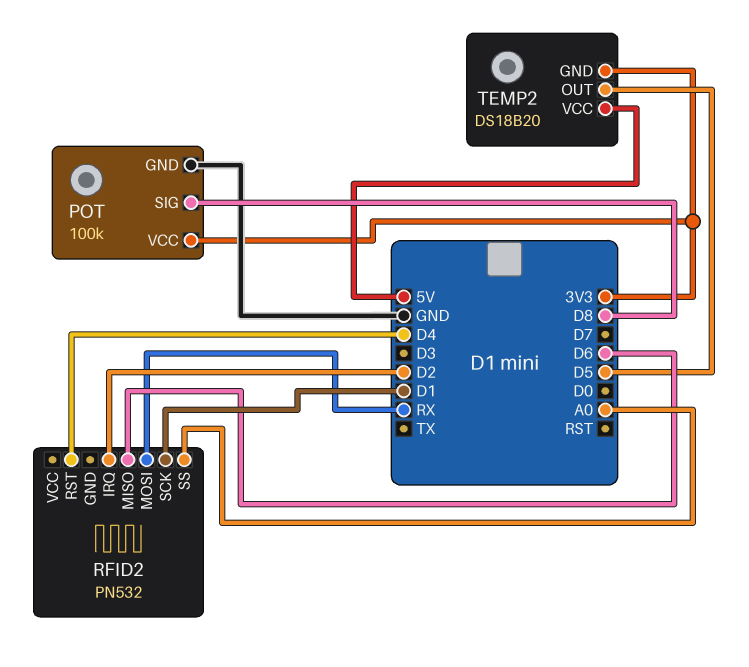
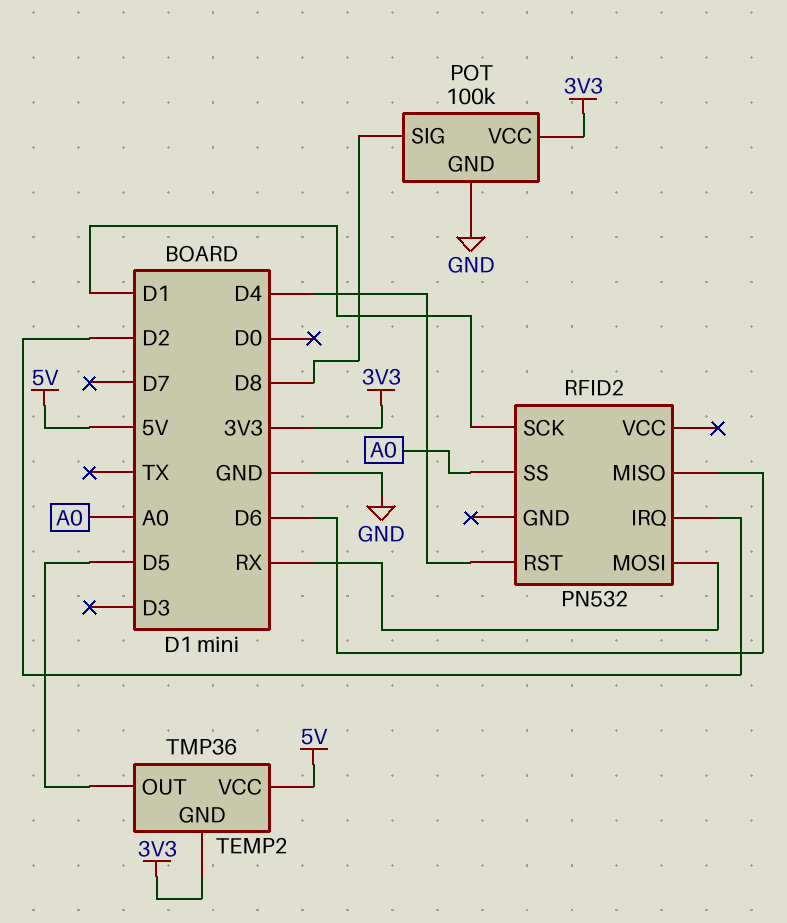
TEMP2: DS18B20 -> TMP36

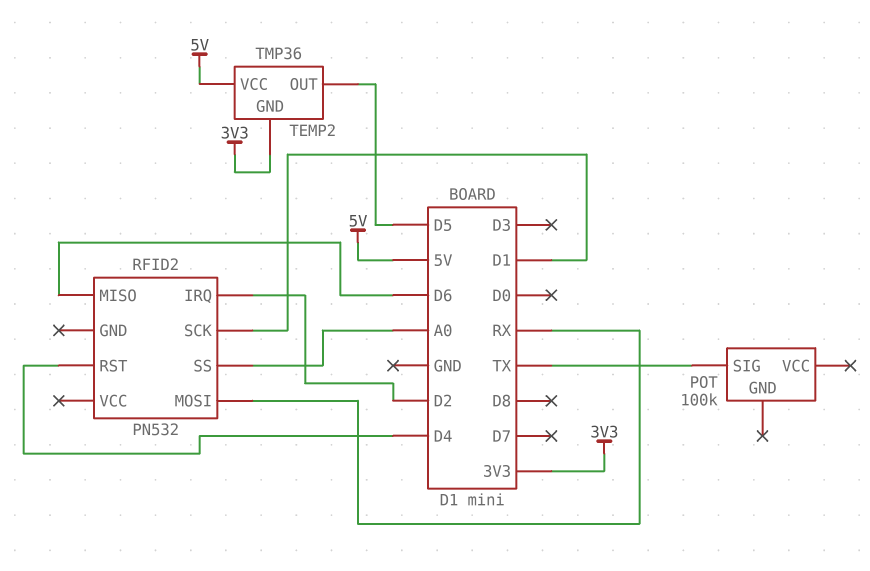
POT pin GND: GND -> none
POT pin SIG: D8 -> TX
POT pin VCC: 3V3 -> none

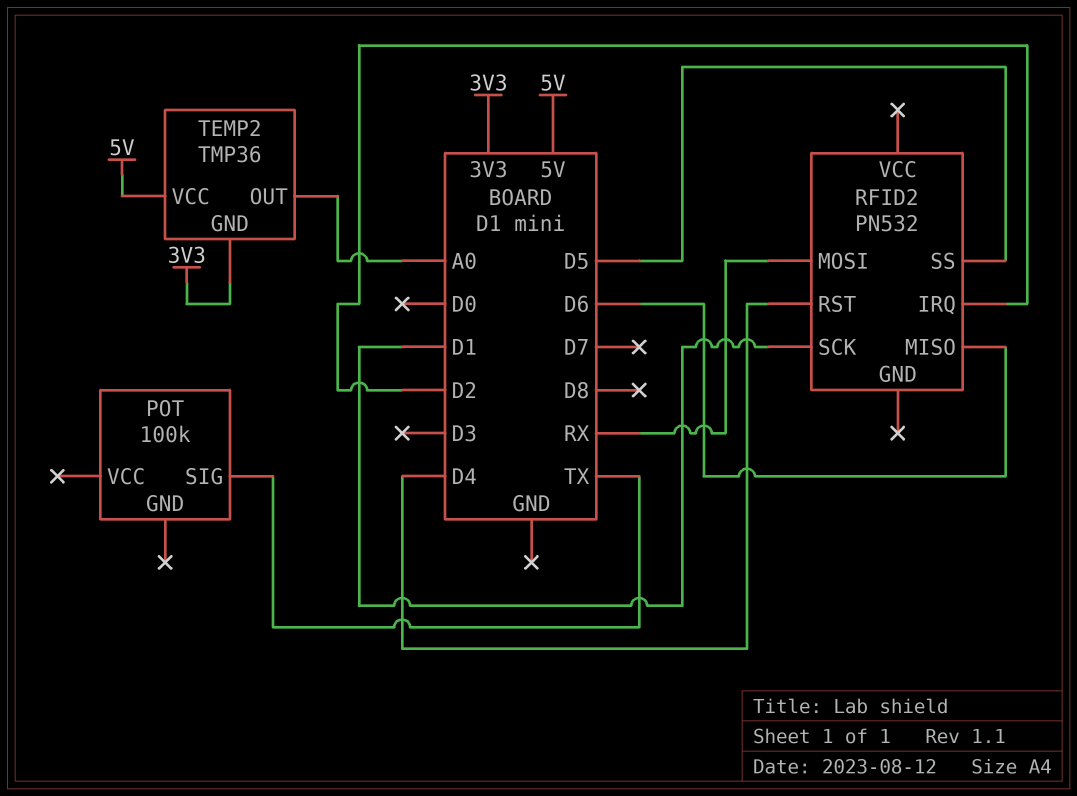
RFID2 pin SS: A0 -> D5
TEMP2 pin OUT: D5 -> A0

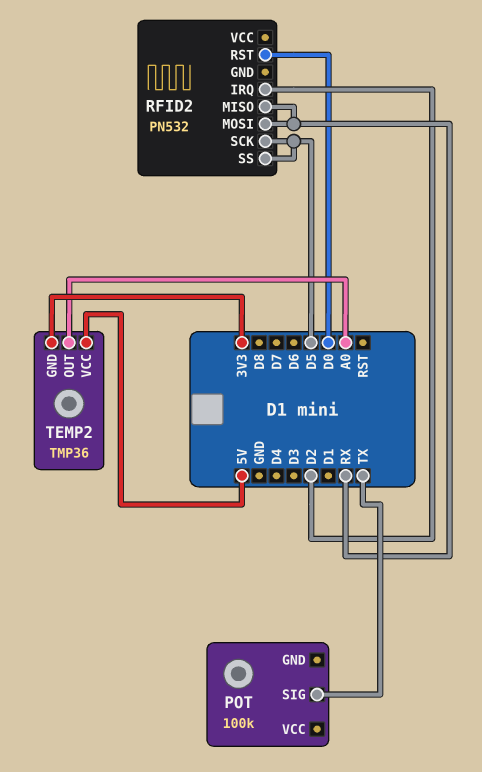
RFID2 pin MISO: D6 -> RX
RFID2 pin RST: D4 -> D0
RFID2 pin SCK: D1 -> D5

